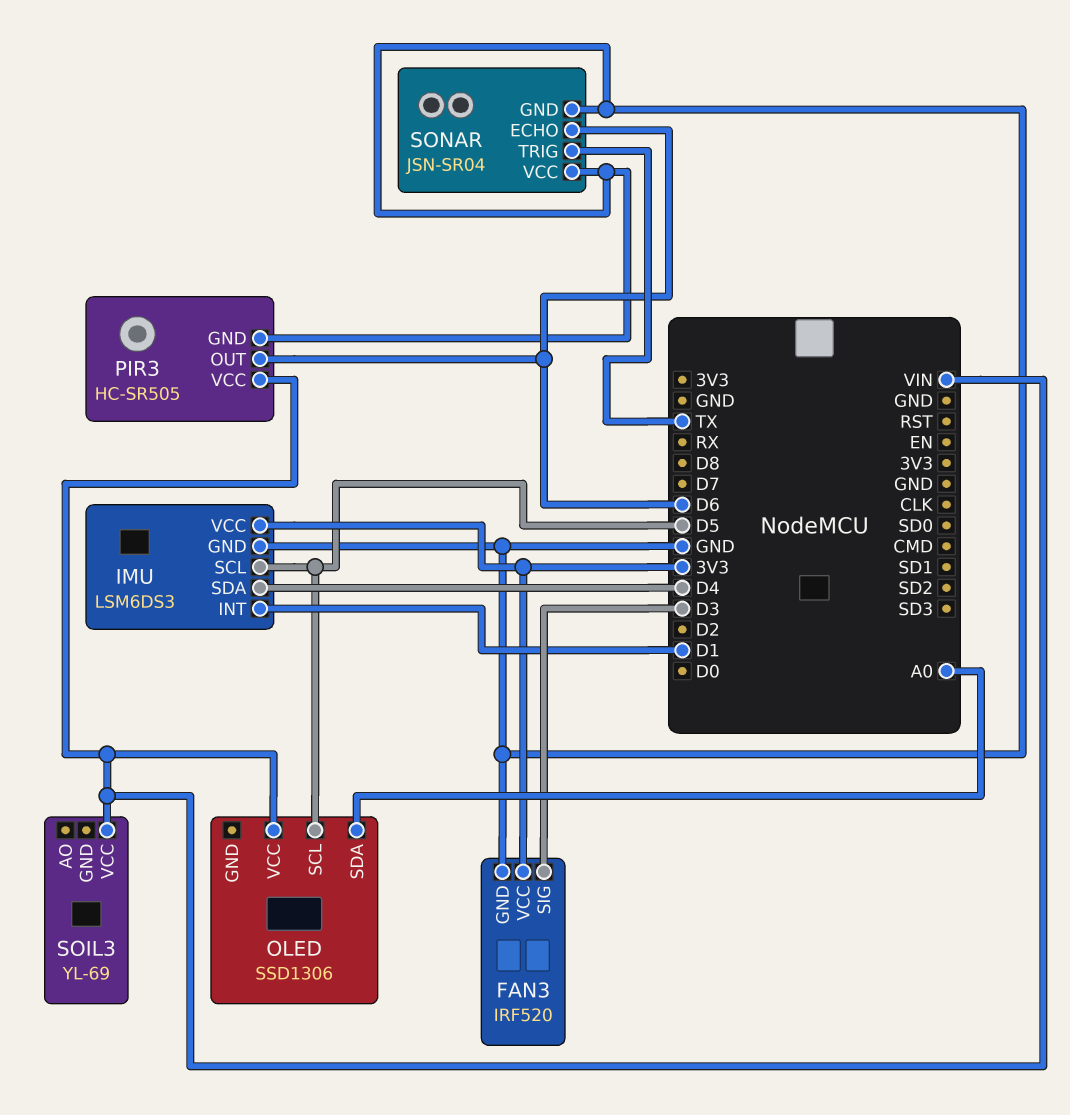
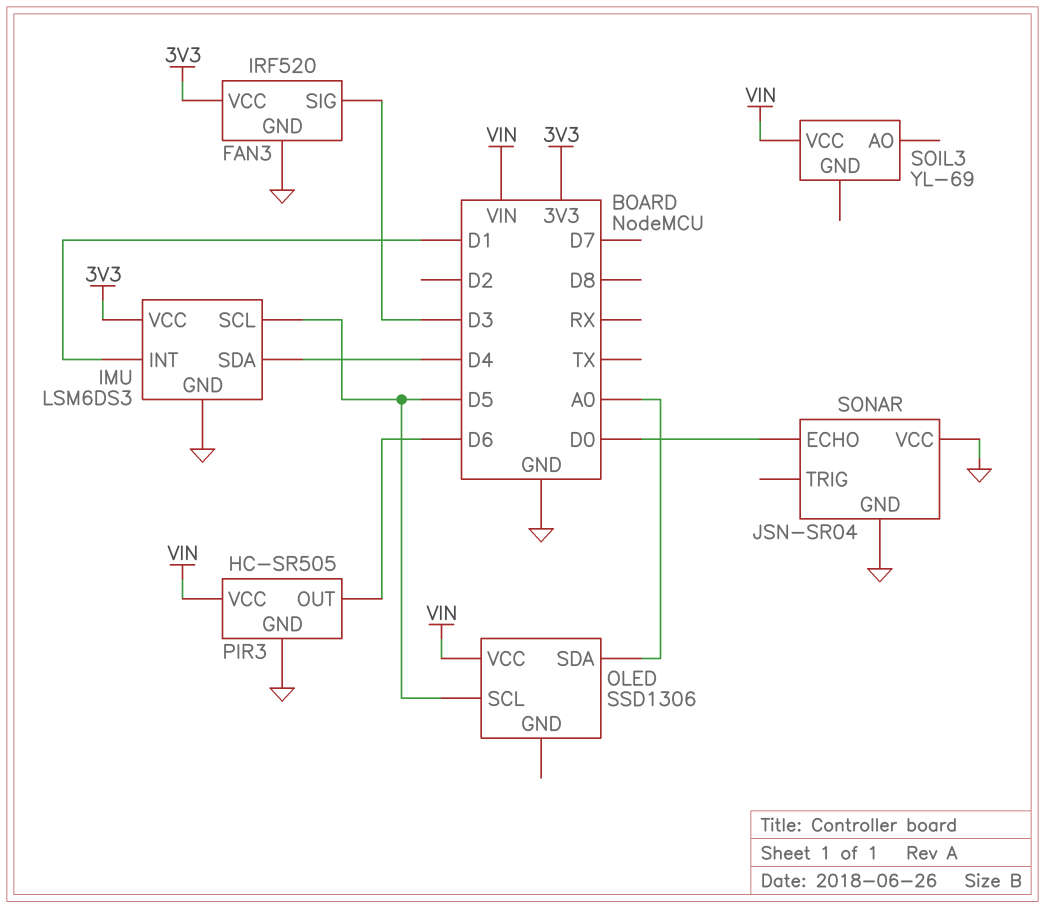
SONAR pin ECHO: D6 -> D0
SONAR pin TRIG: TX -> none

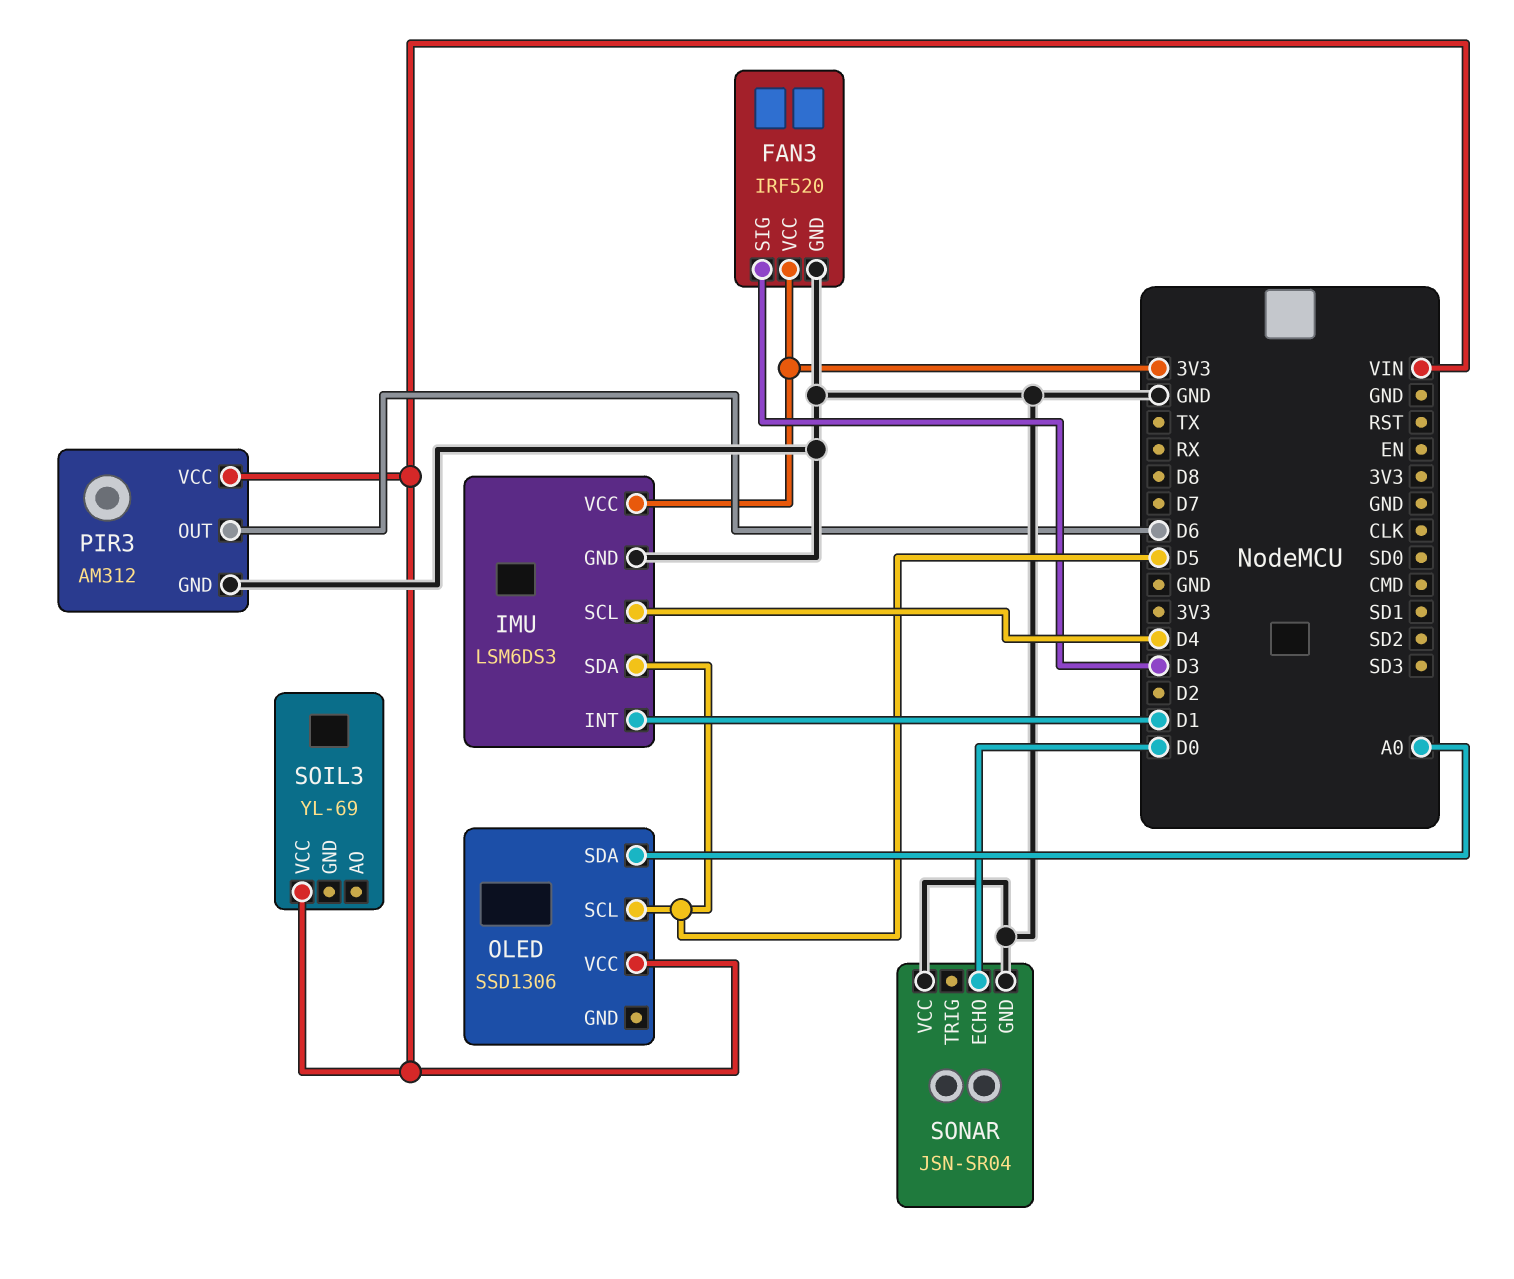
IMU pin SCL: D5 -> D4
IMU pin SDA: D4 -> D5
PIR3: HC-SR505 -> AM312

